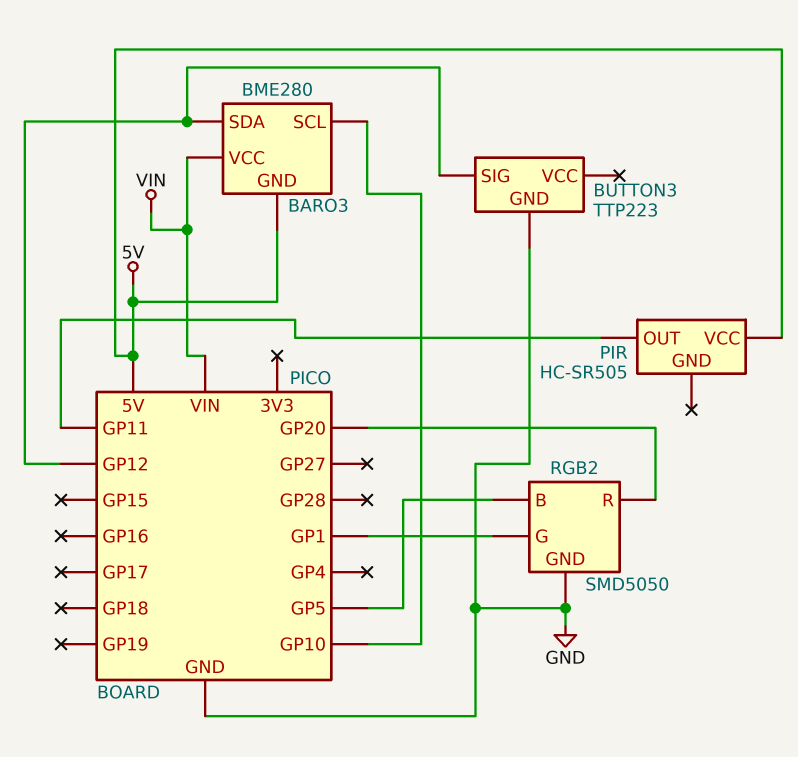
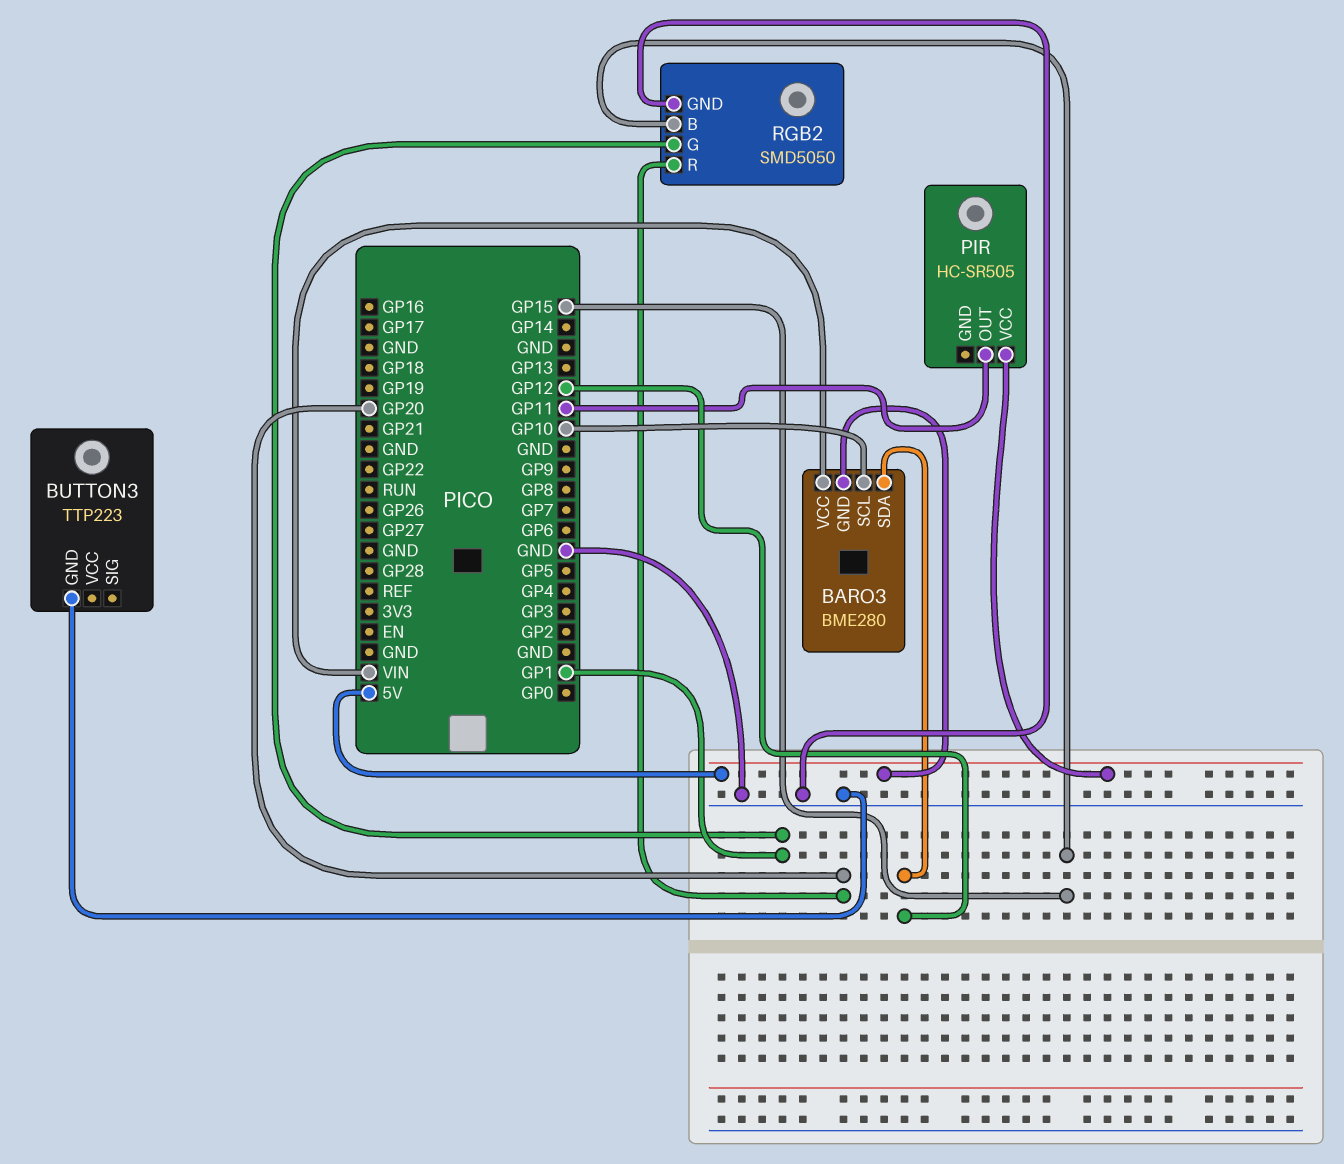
BUTTON3 pin SIG: GP12 -> none
RGB2 pin B: GP5 -> GP15

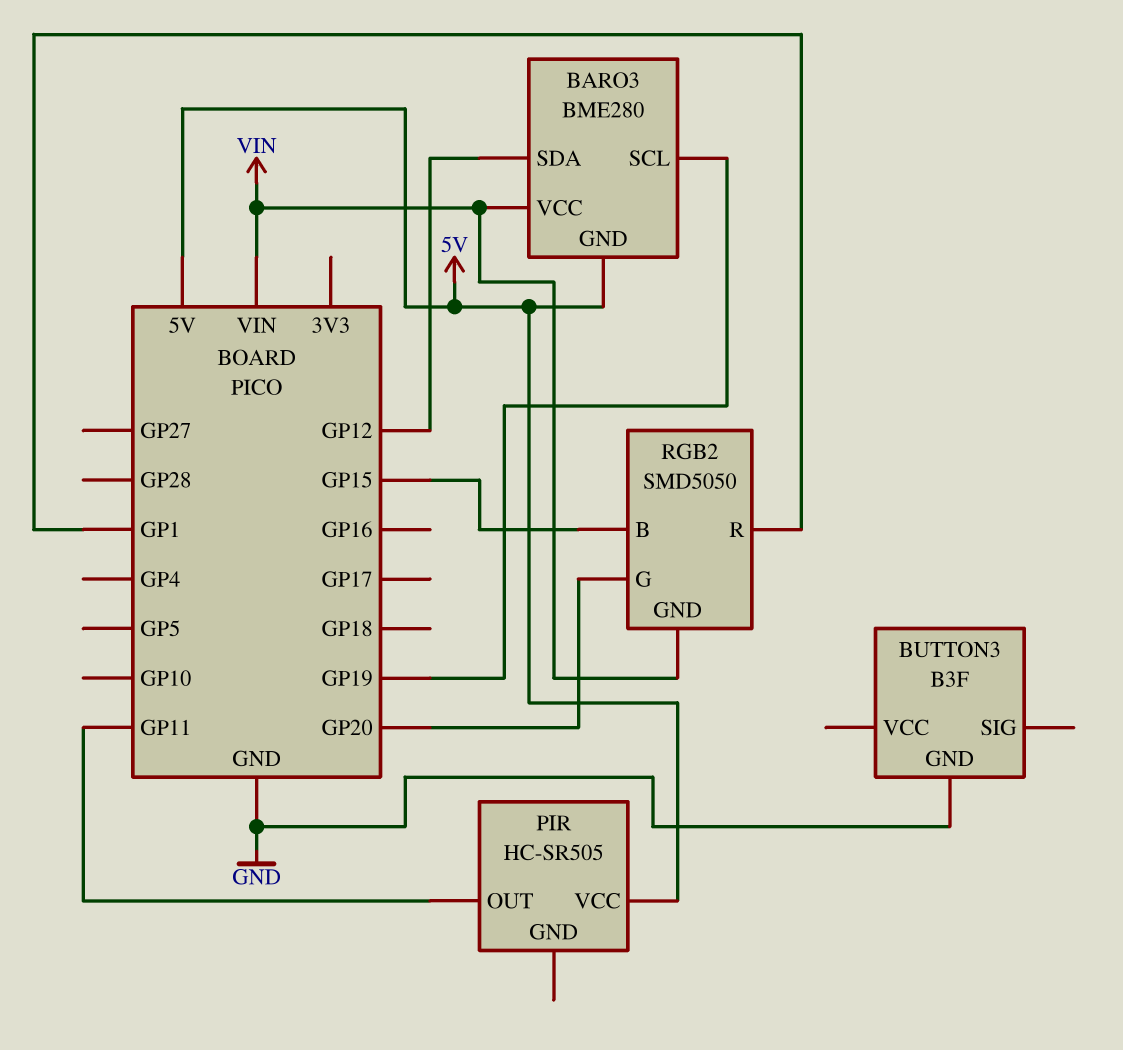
BARO3 pin SCL: GP10 -> GP19
BUTTON3: TTP223 -> B3F
RGB2 pin G: GP1 -> GP20
RGB2 pin GND: GND -> VIN
RGB2 pin R: GP20 -> GP1

